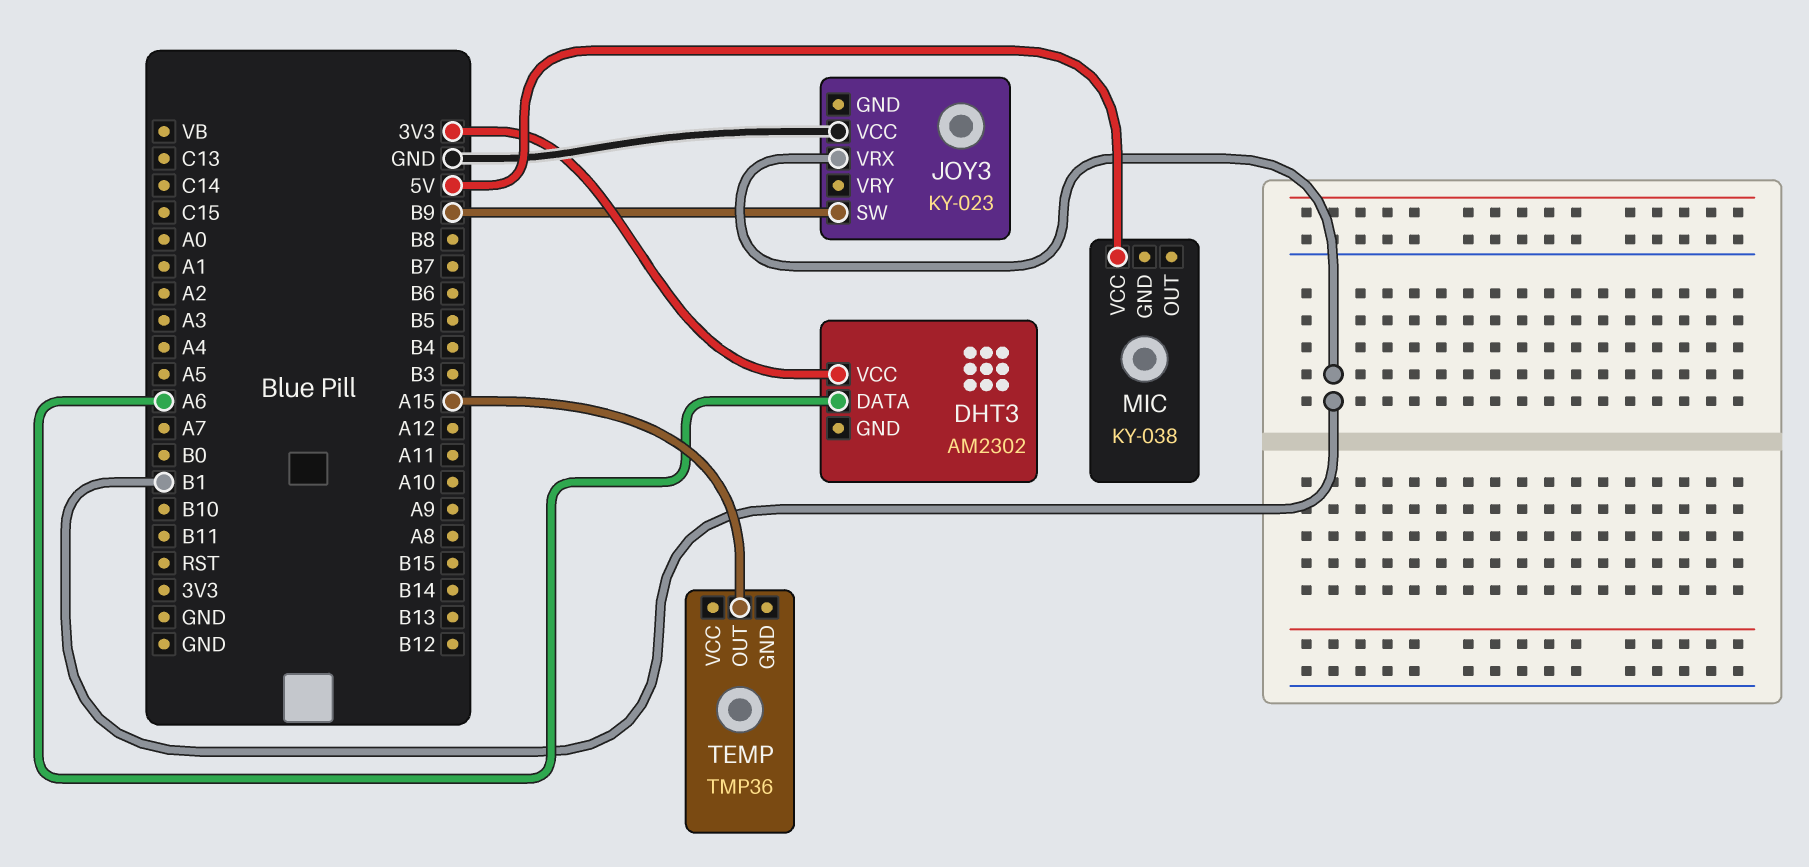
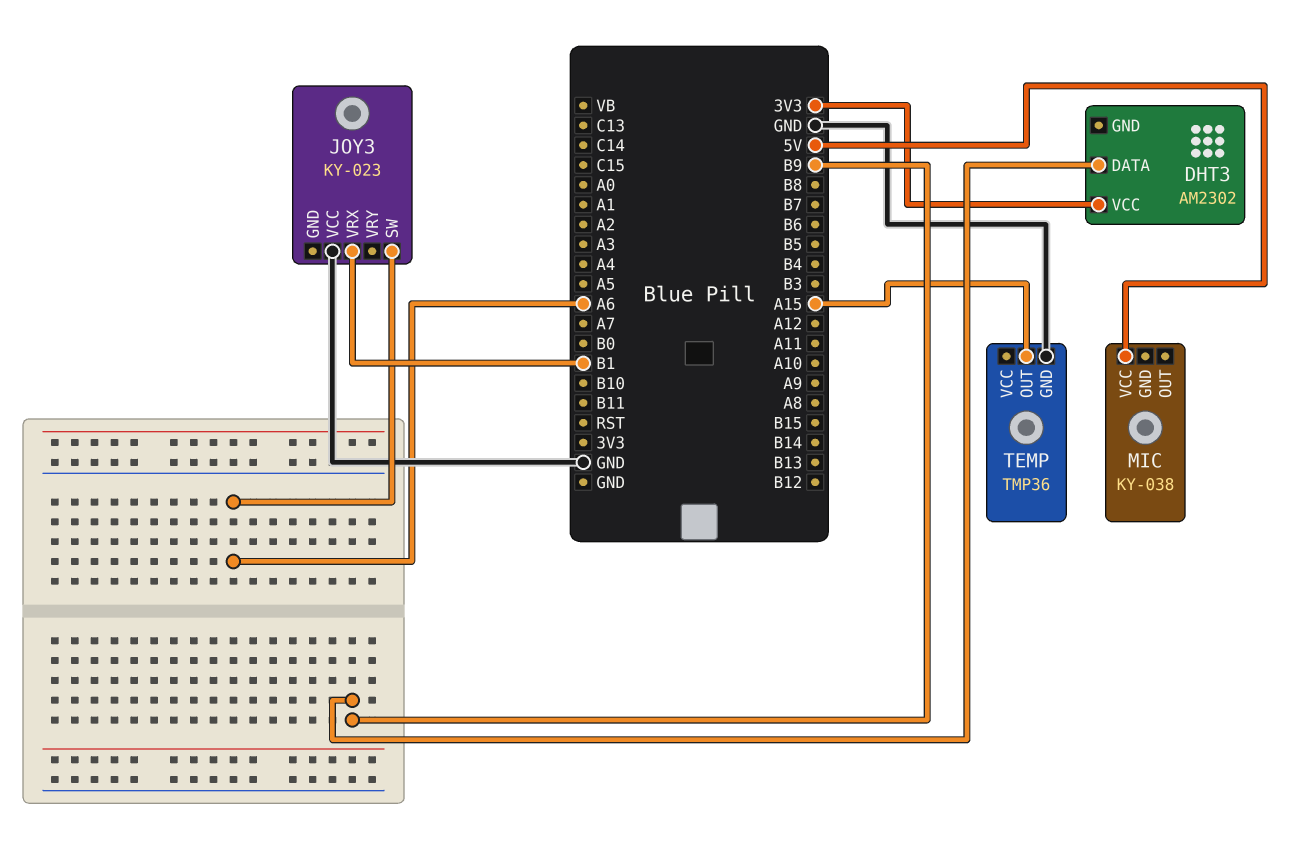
DHT3 pin DATA: A6 -> B9
JOY3 pin SW: B9 -> A6
TEMP pin GND: none -> GND

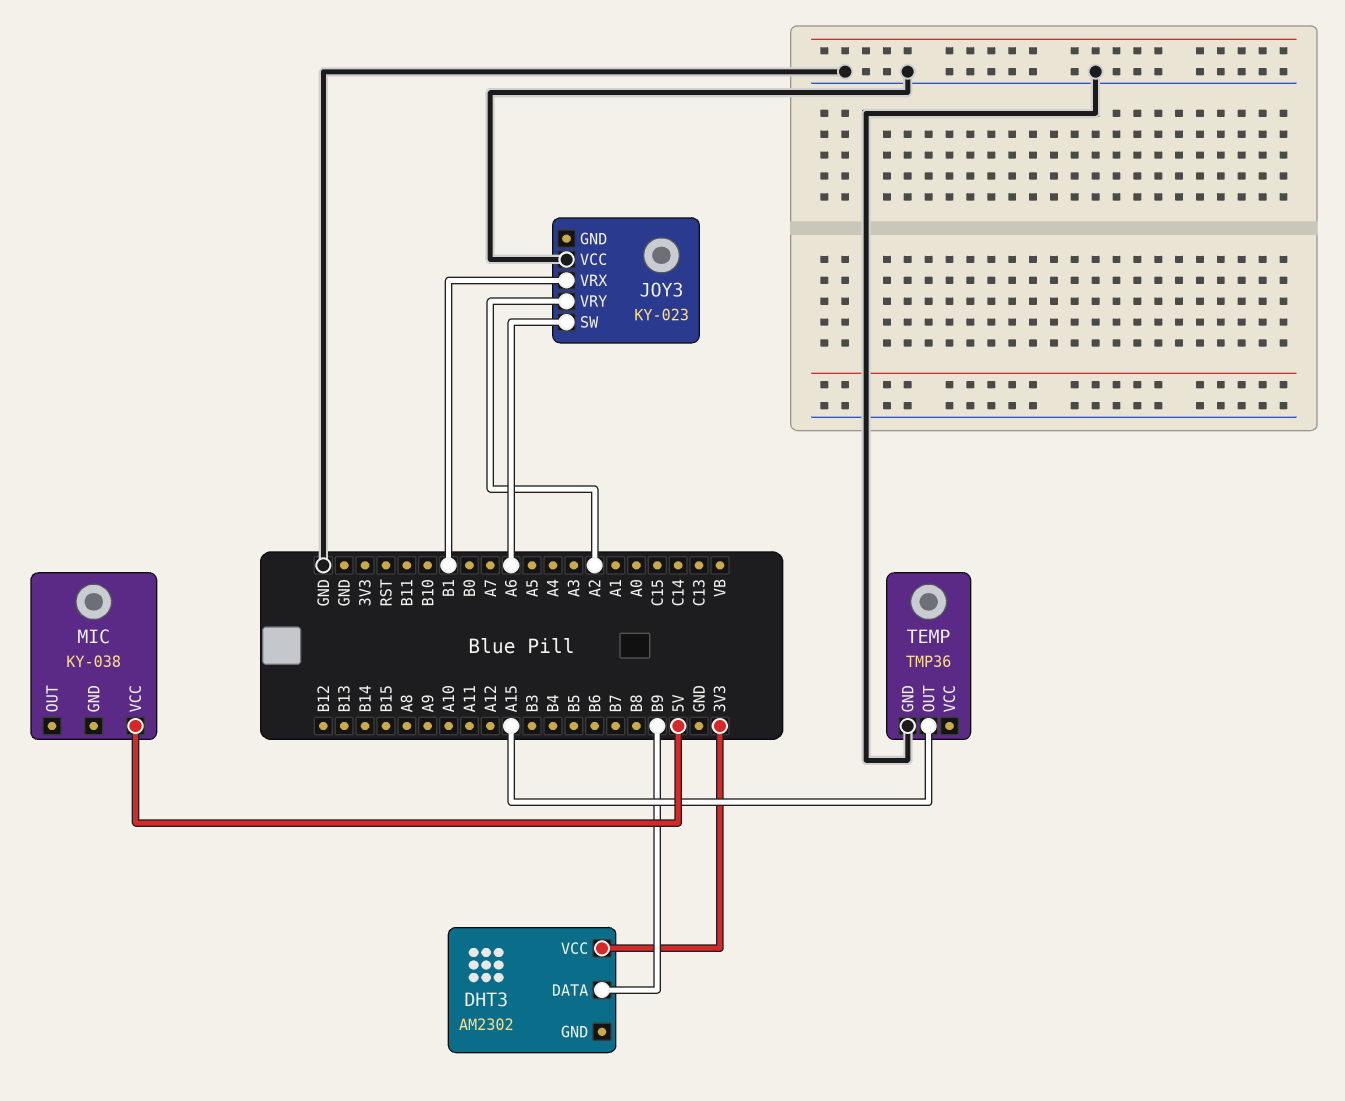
JOY3 pin VRY: none -> A2

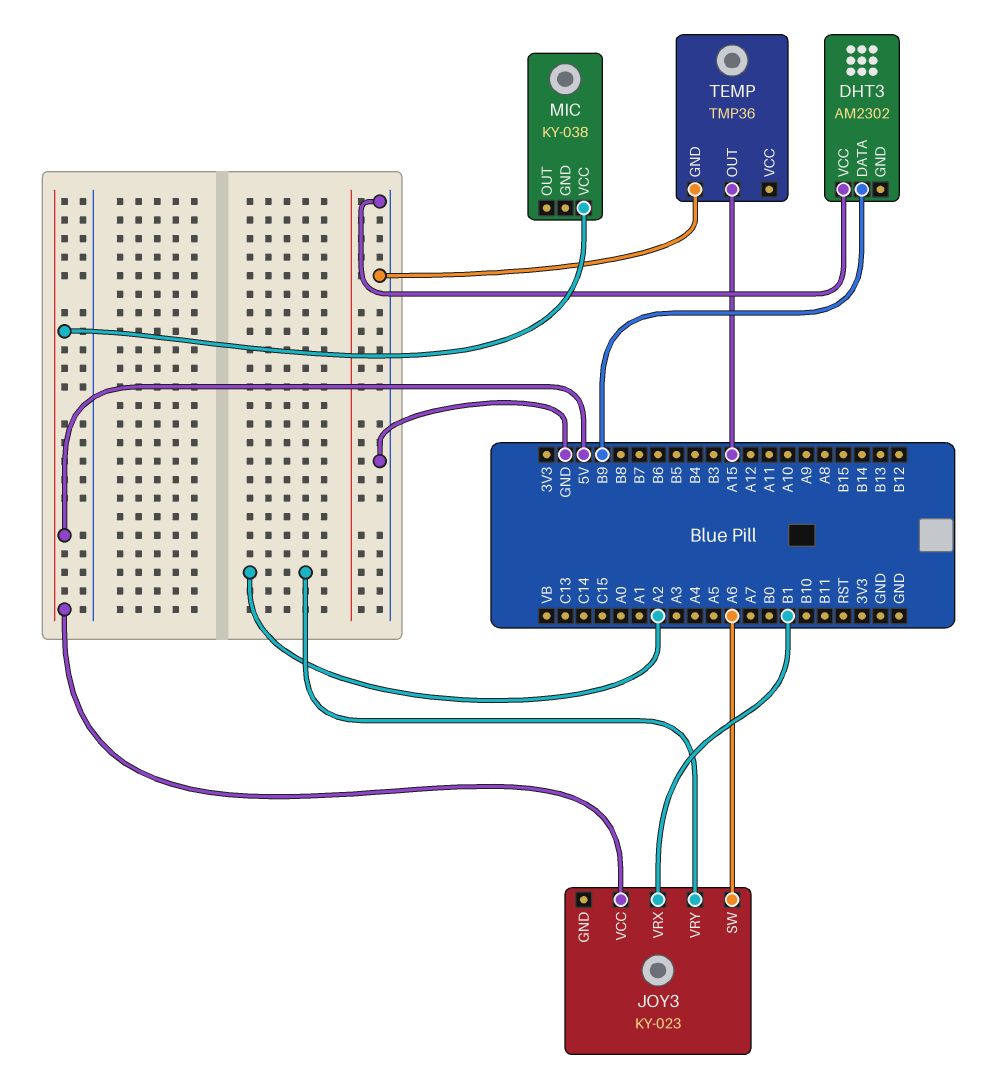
DHT3 pin VCC: 3V3 -> GND
JOY3 pin VCC: GND -> 5V

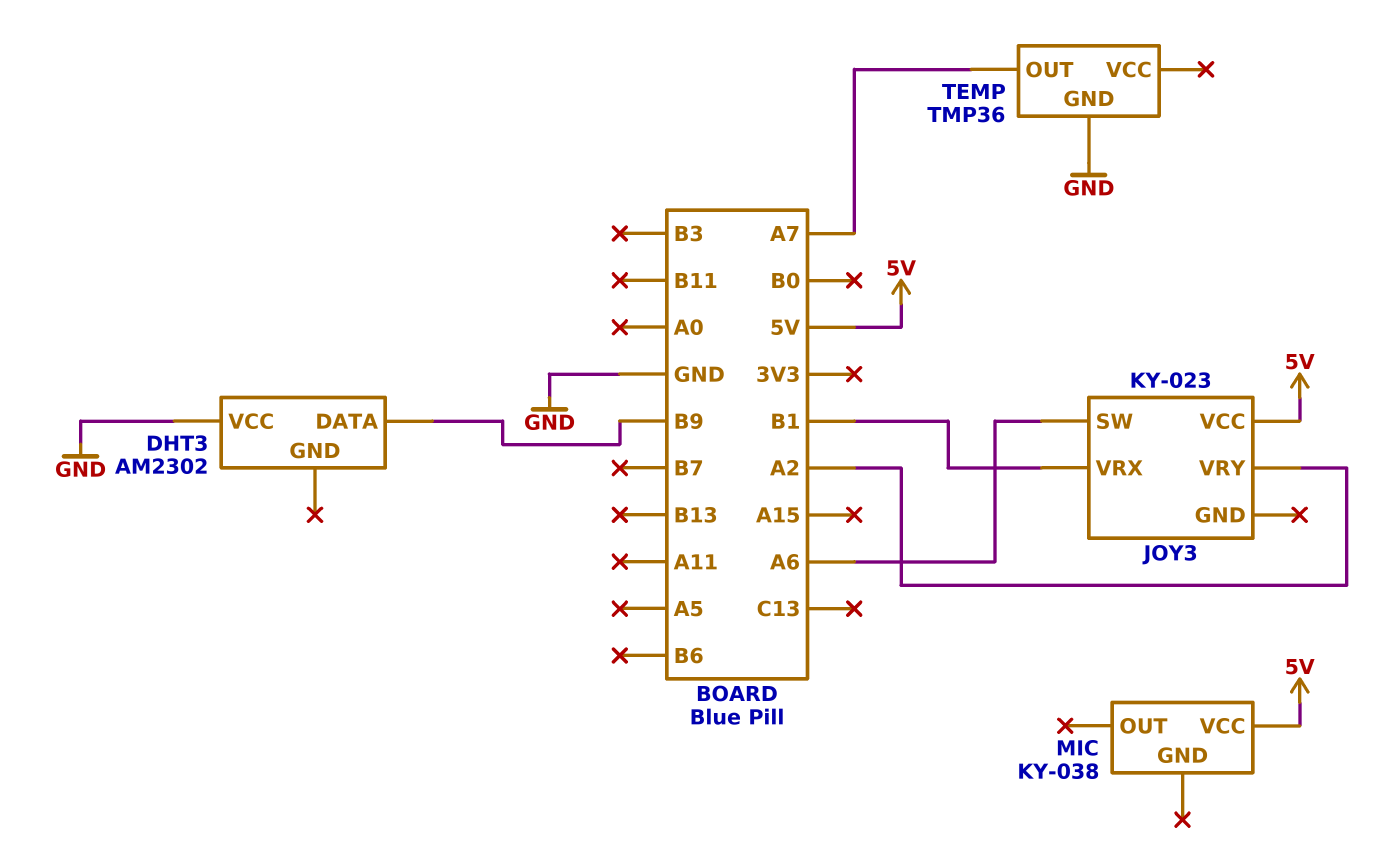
TEMP pin OUT: A15 -> A7

